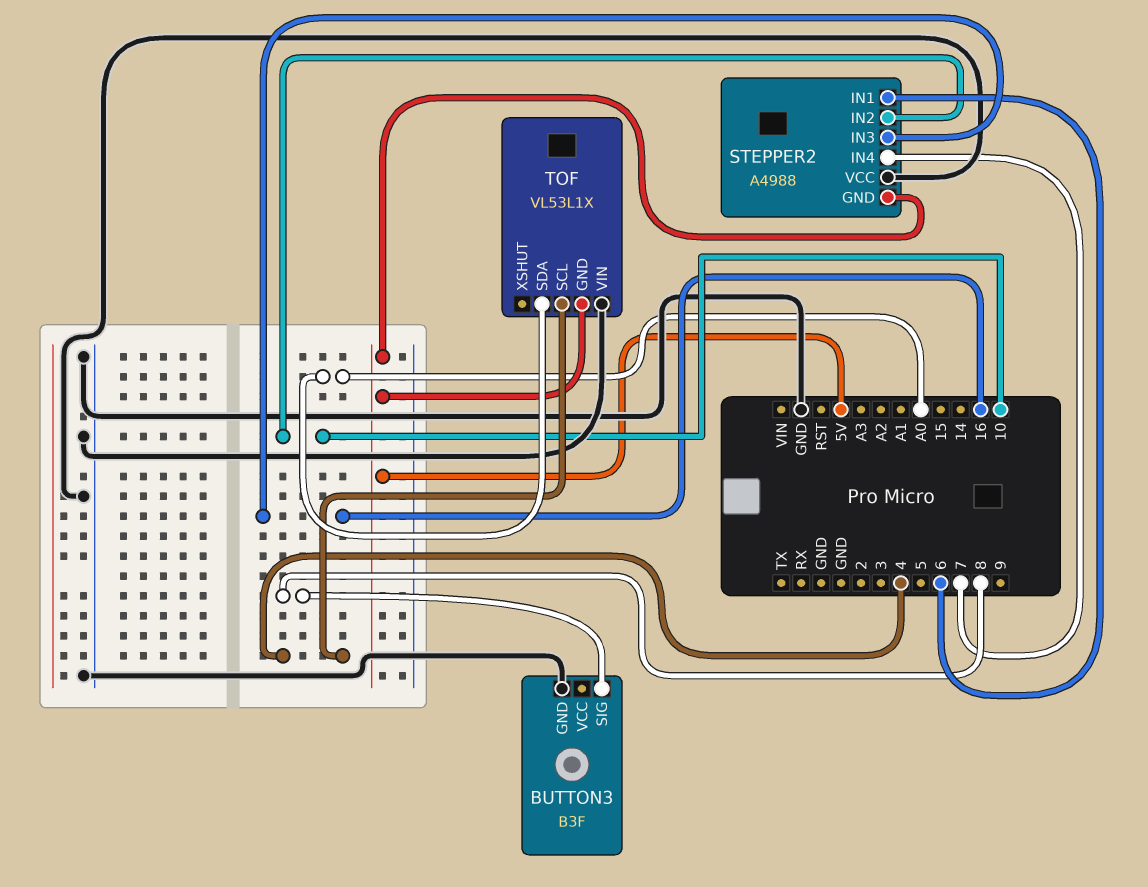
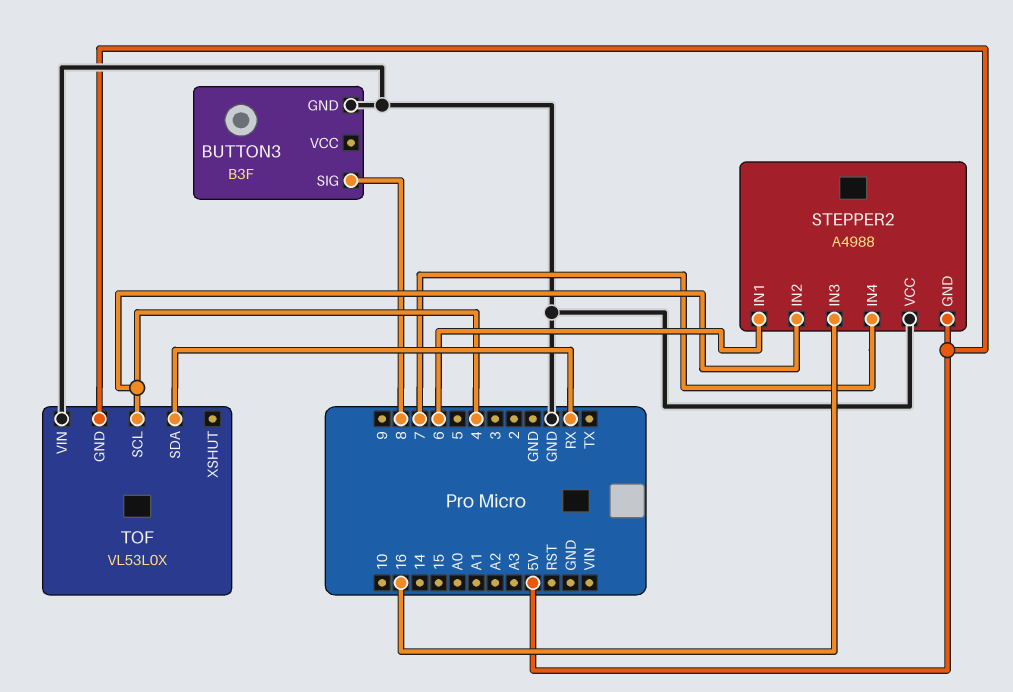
STEPPER2 pin IN2: 10 -> 4
TOF: VL53L1X -> VL53L0X
TOF pin SDA: A0 -> RX

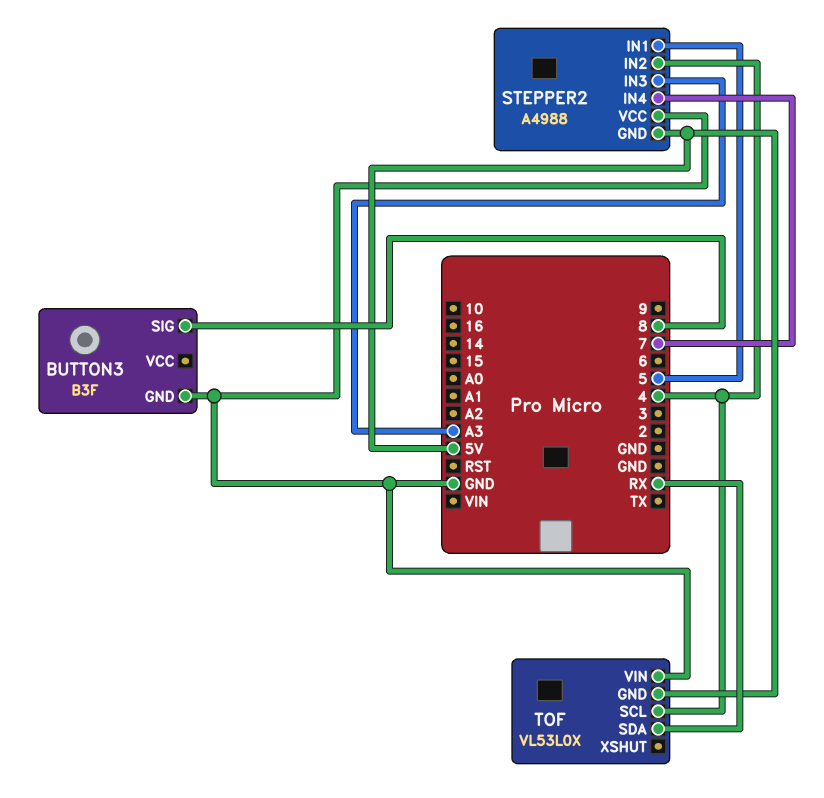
STEPPER2 pin IN1: 6 -> 5
STEPPER2 pin IN3: 16 -> A3

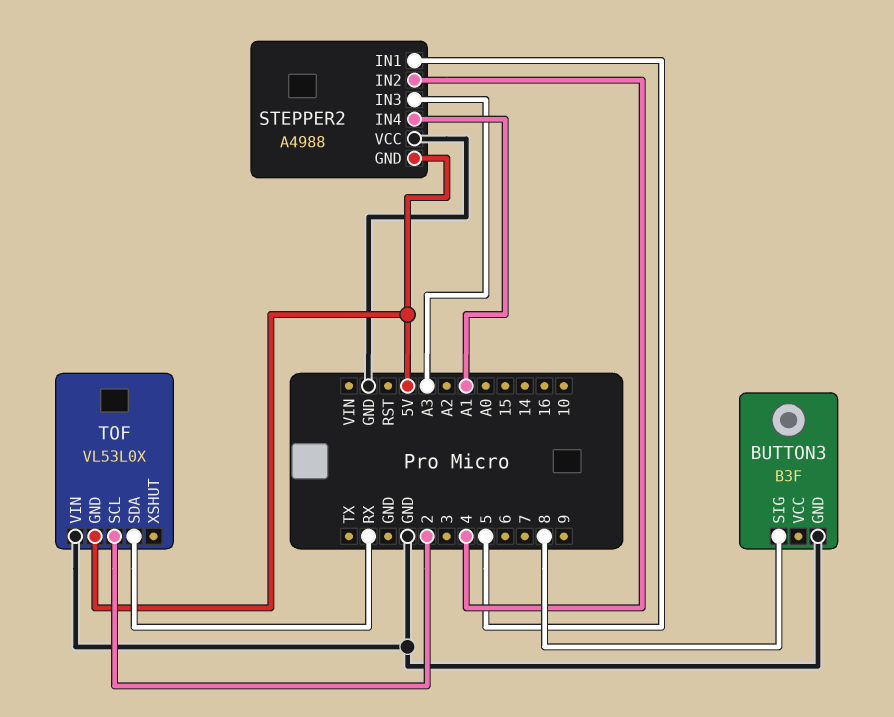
STEPPER2 pin IN4: 7 -> A1
TOF pin SCL: 4 -> 2

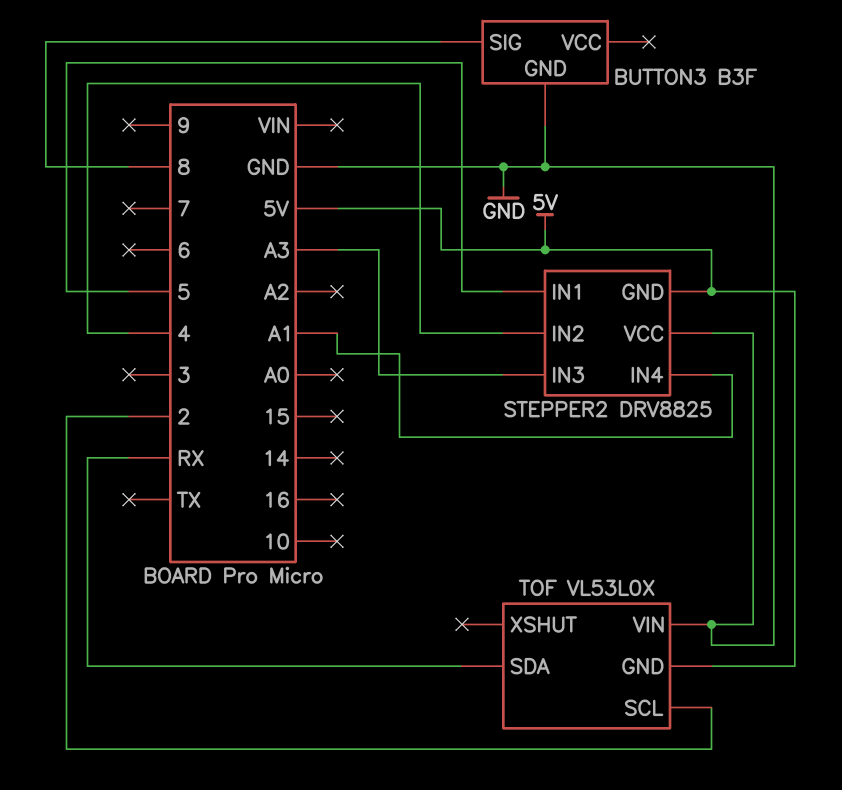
STEPPER2: A4988 -> DRV8825

